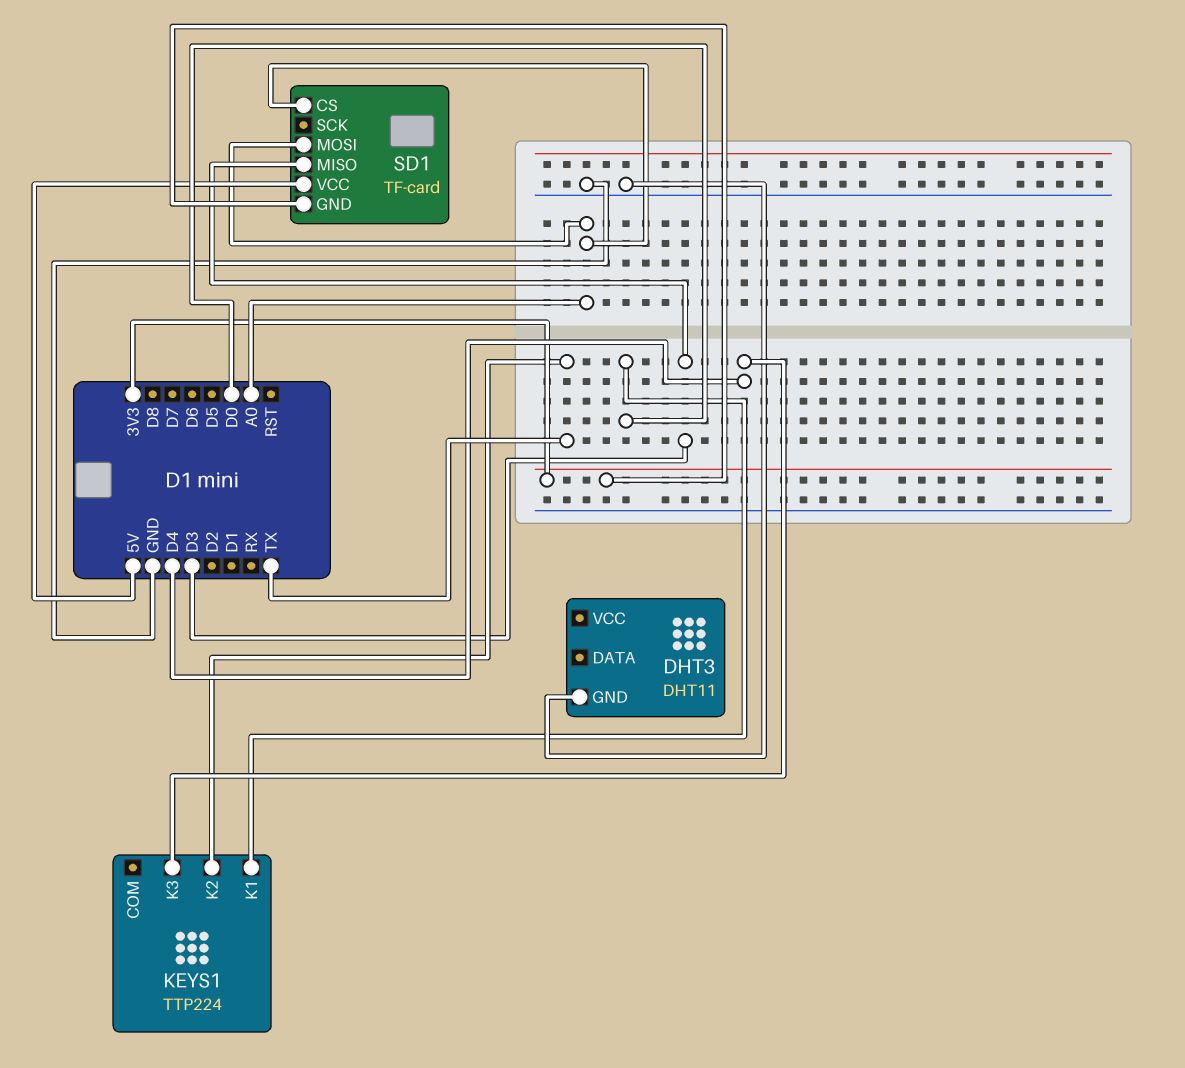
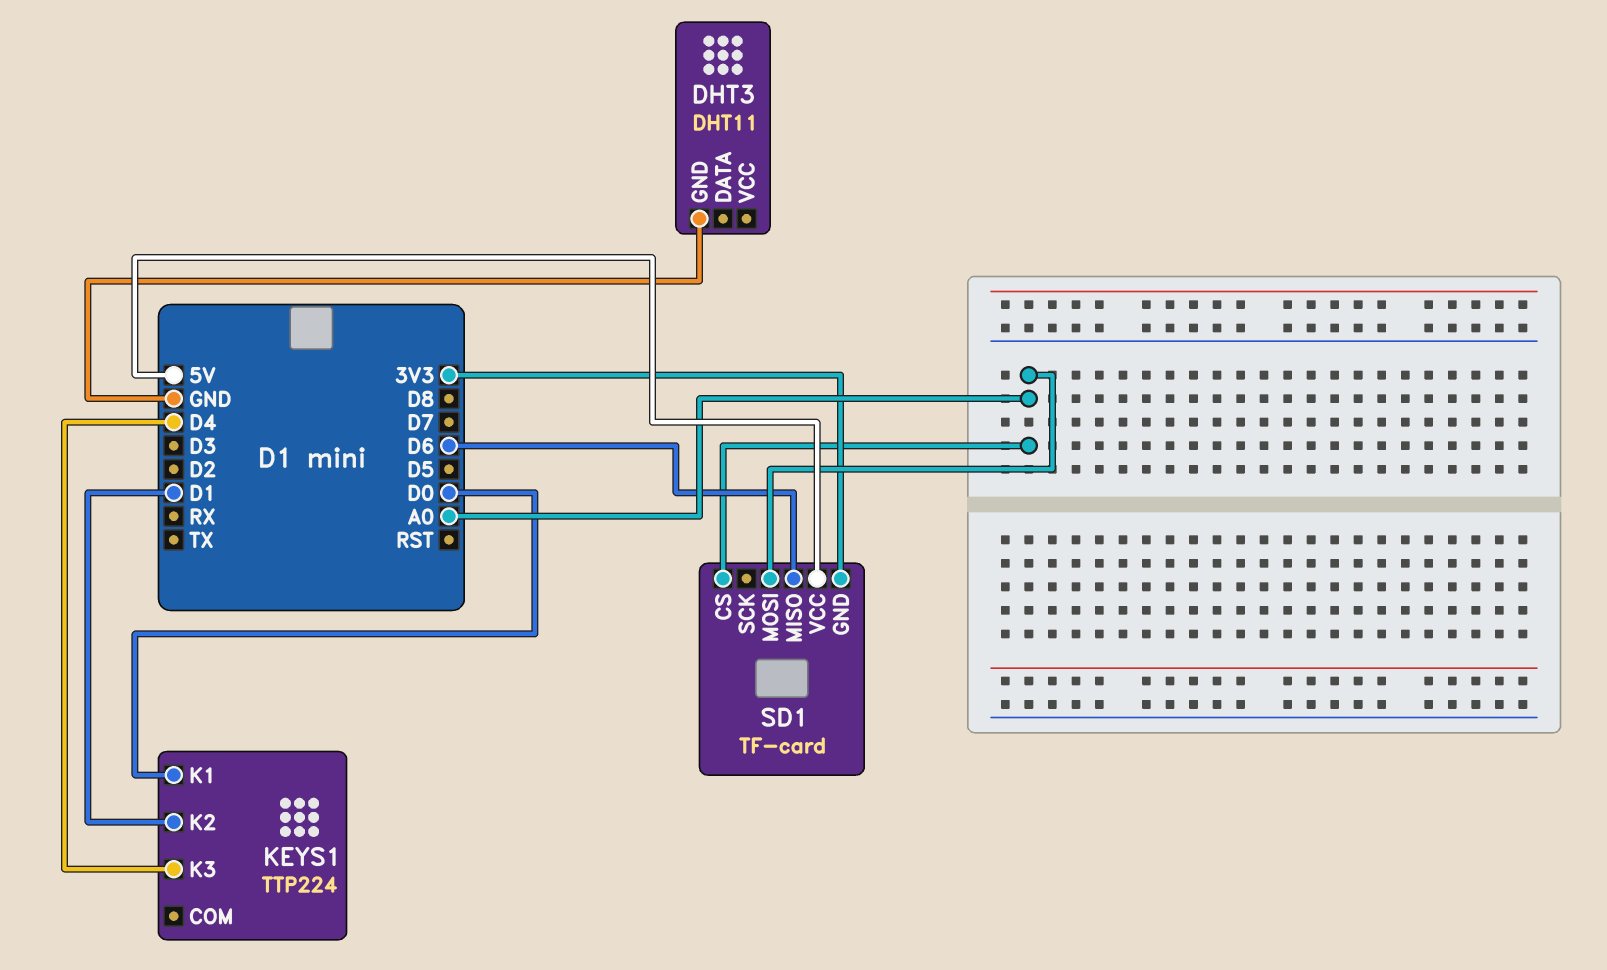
KEYS1 pin K2: TX -> D1
SD1 pin MISO: D3 -> D6

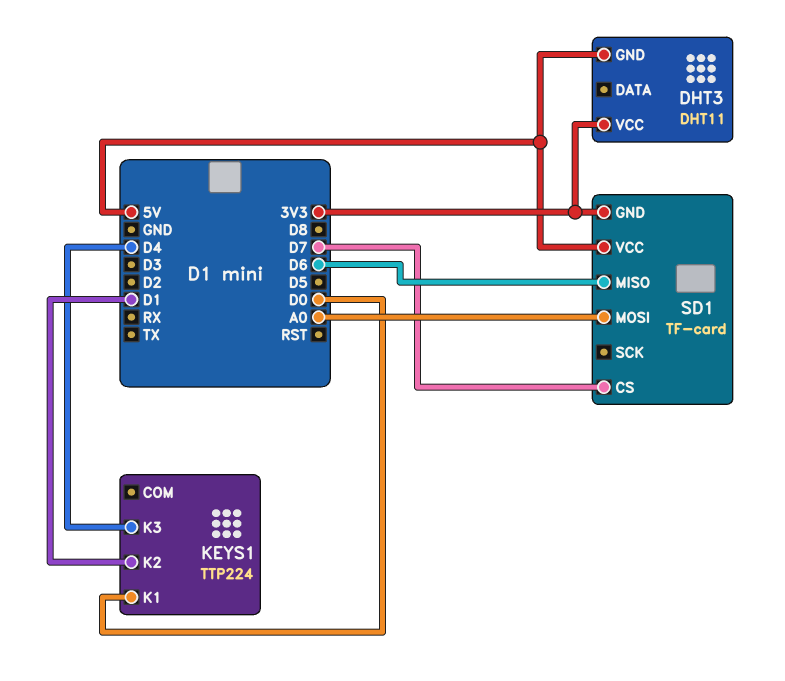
DHT3 pin GND: GND -> 5V
DHT3 pin VCC: none -> 3V3
SD1 pin CS: A0 -> D7

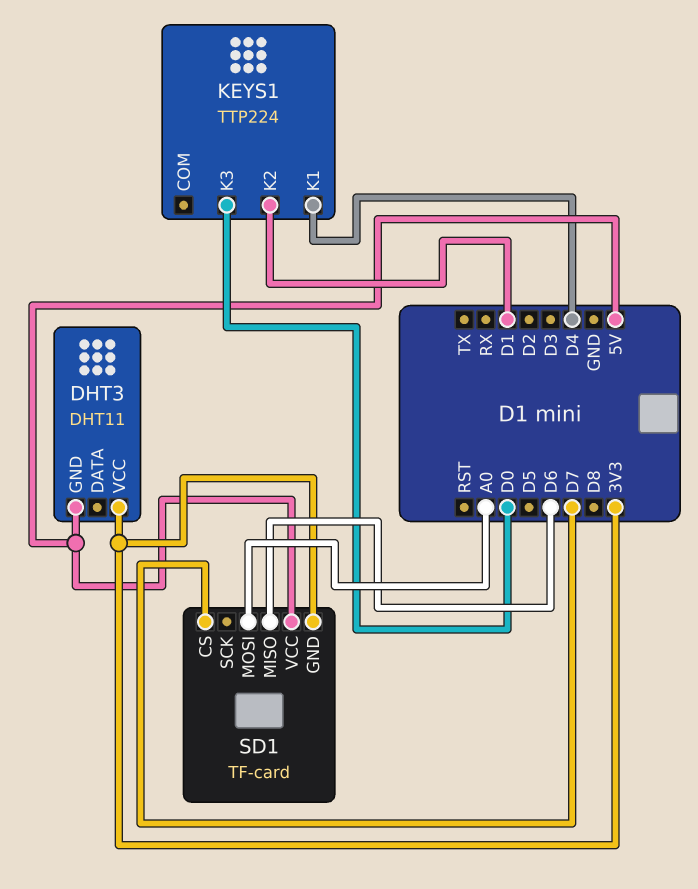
KEYS1 pin K1: D0 -> D4
KEYS1 pin K3: D4 -> D0

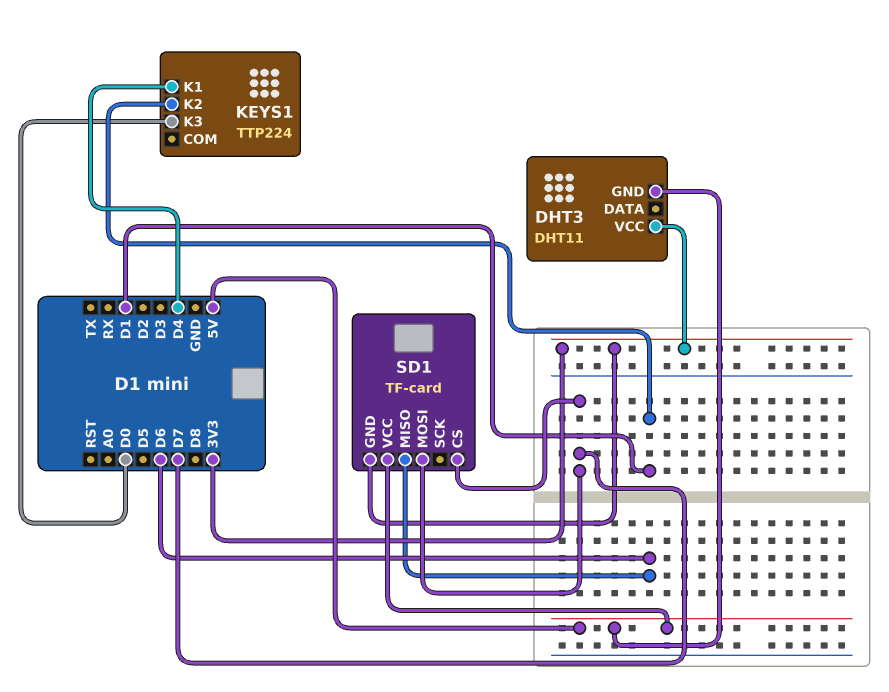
SD1 pin MOSI: A0 -> D7

